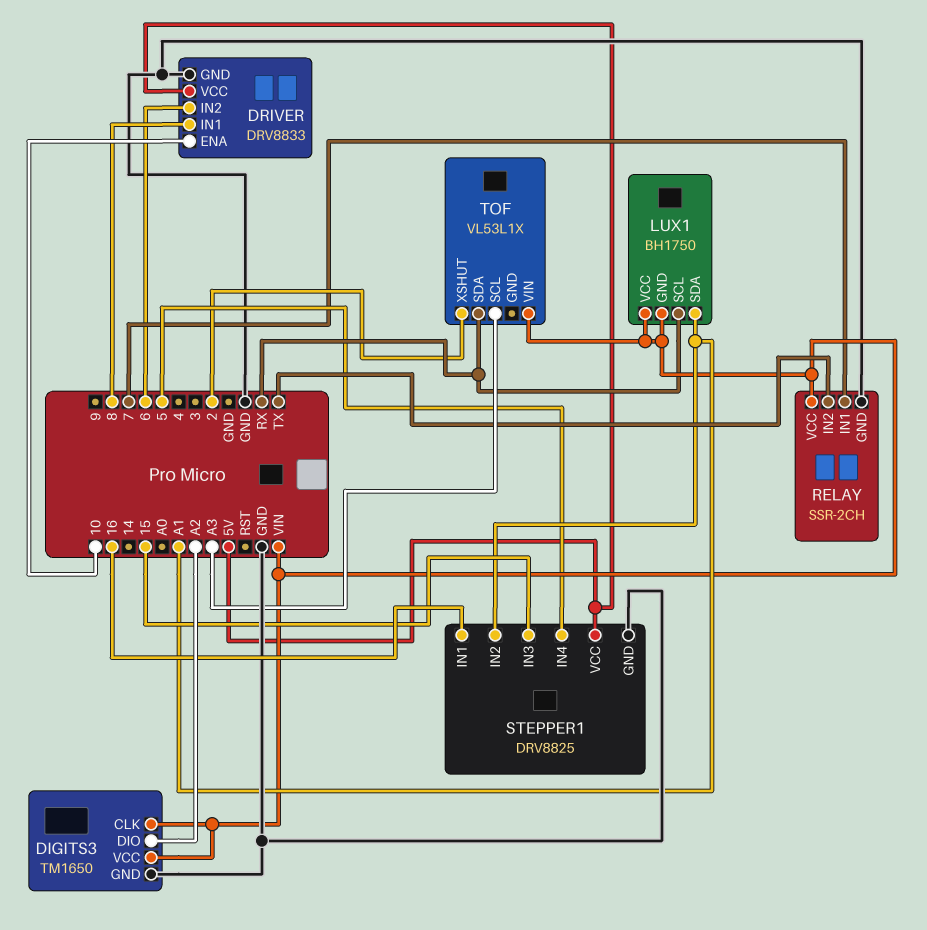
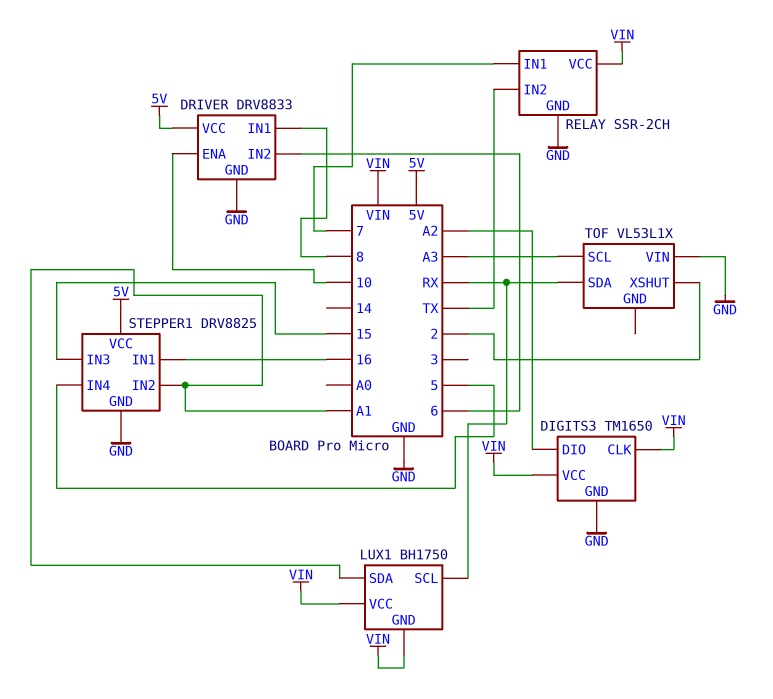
TOF pin VIN: VIN -> GND

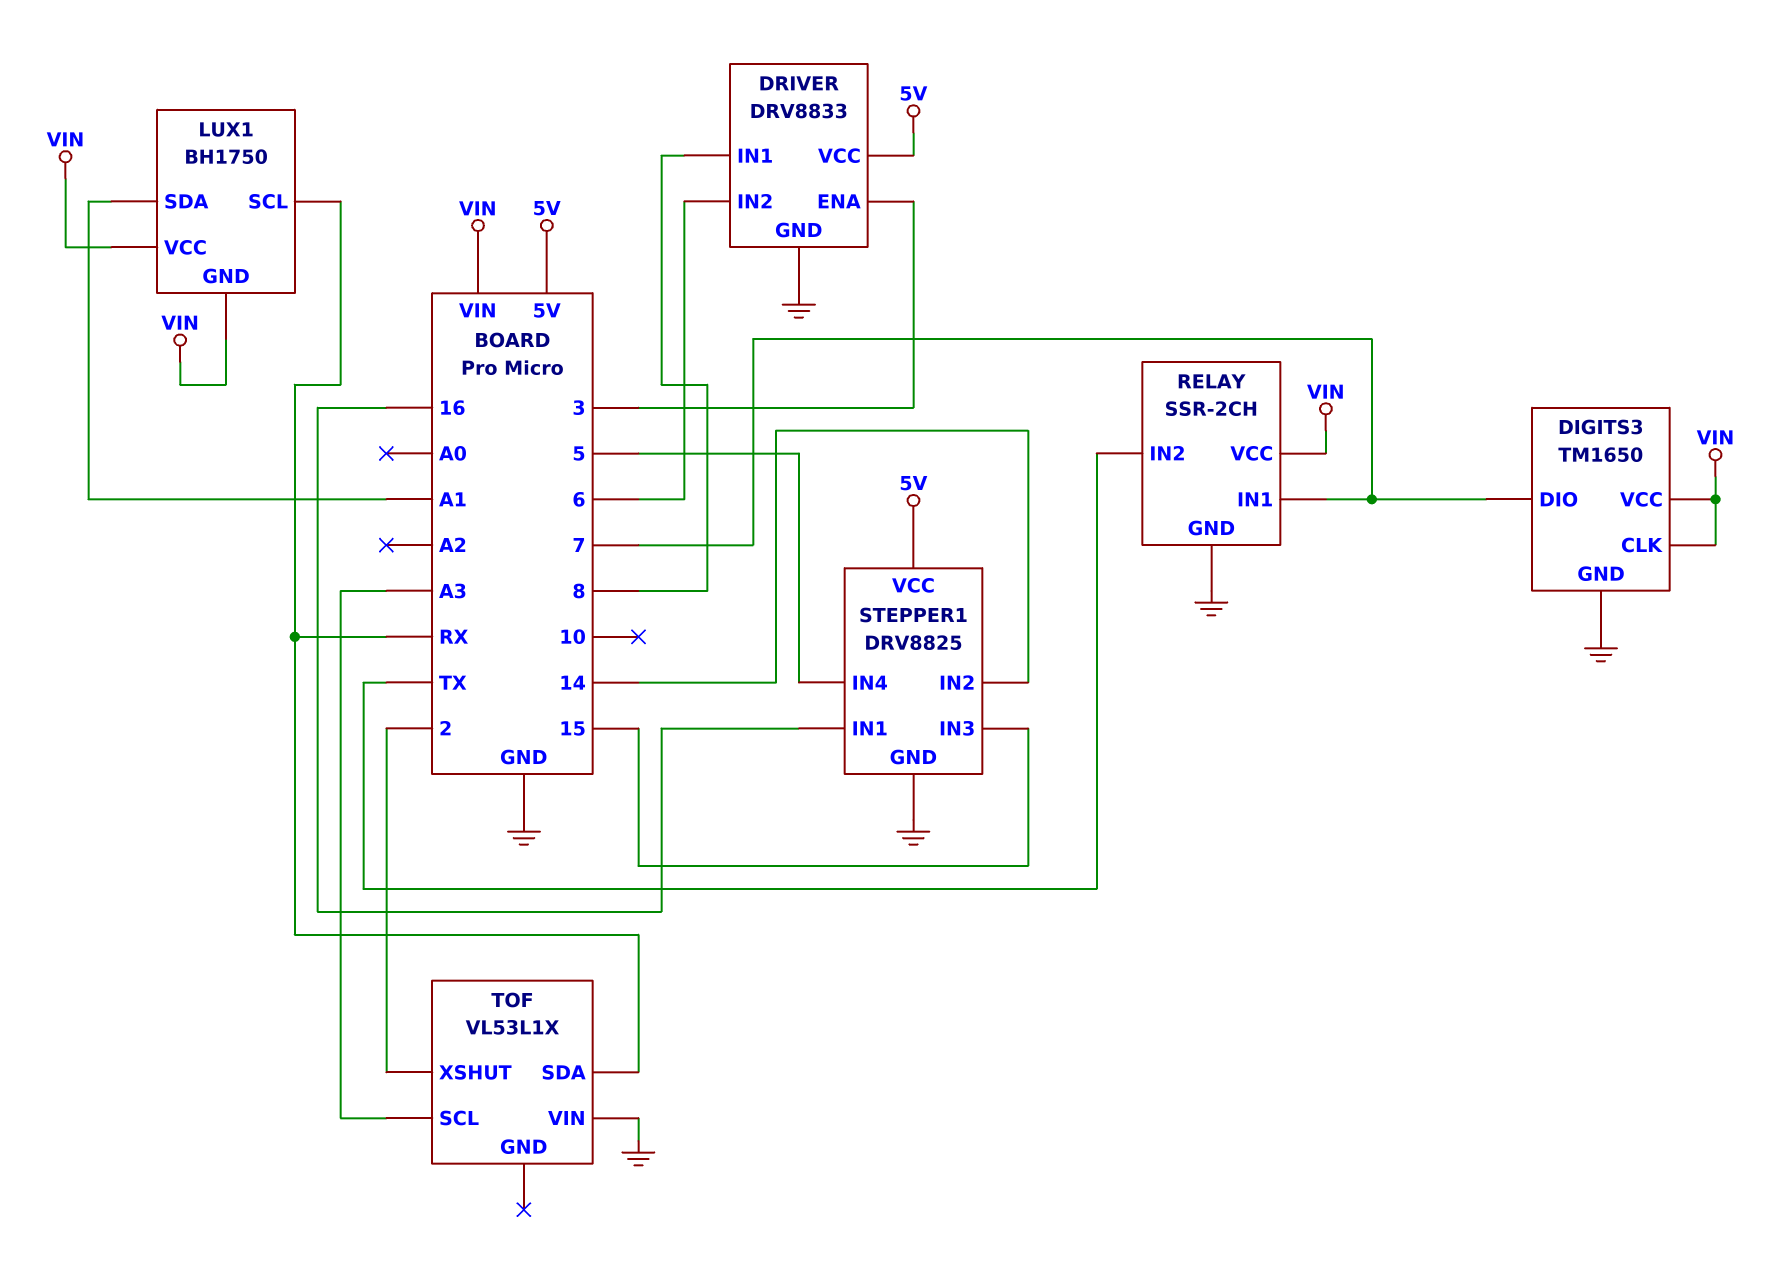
DIGITS3 pin DIO: A2 -> 7
DRIVER pin ENA: 10 -> 3
STEPPER1 pin IN2: A1 -> 14

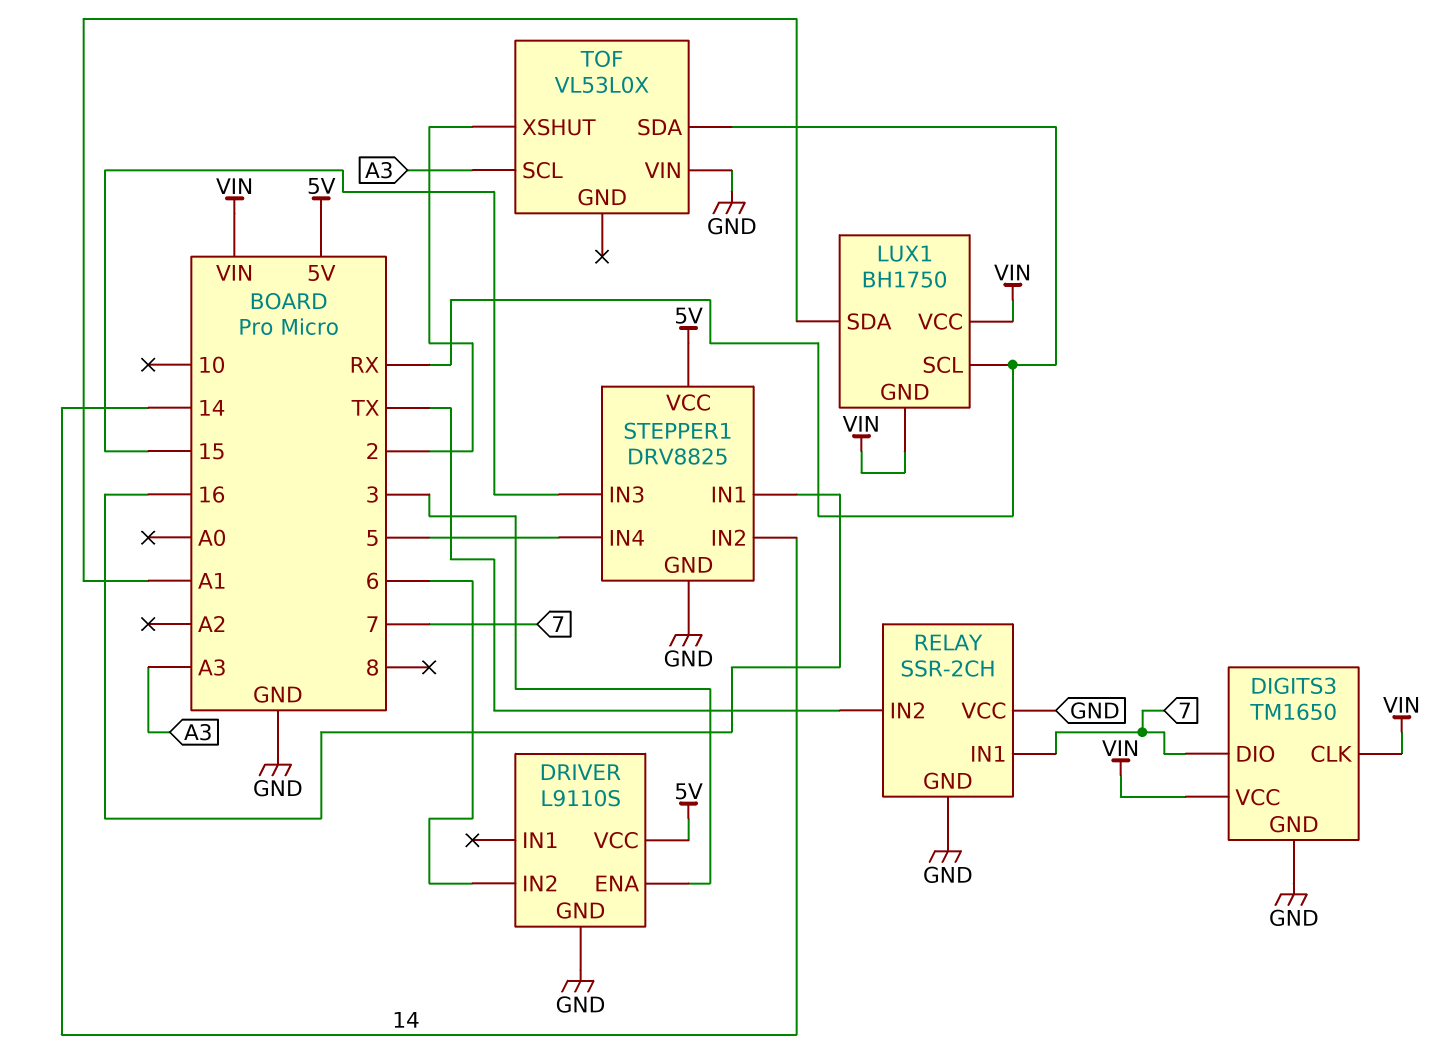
DRIVER: DRV8833 -> L9110S
DRIVER pin IN1: 8 -> none
RELAY pin VCC: VIN -> GND
TOF: VL53L1X -> VL53L0X

